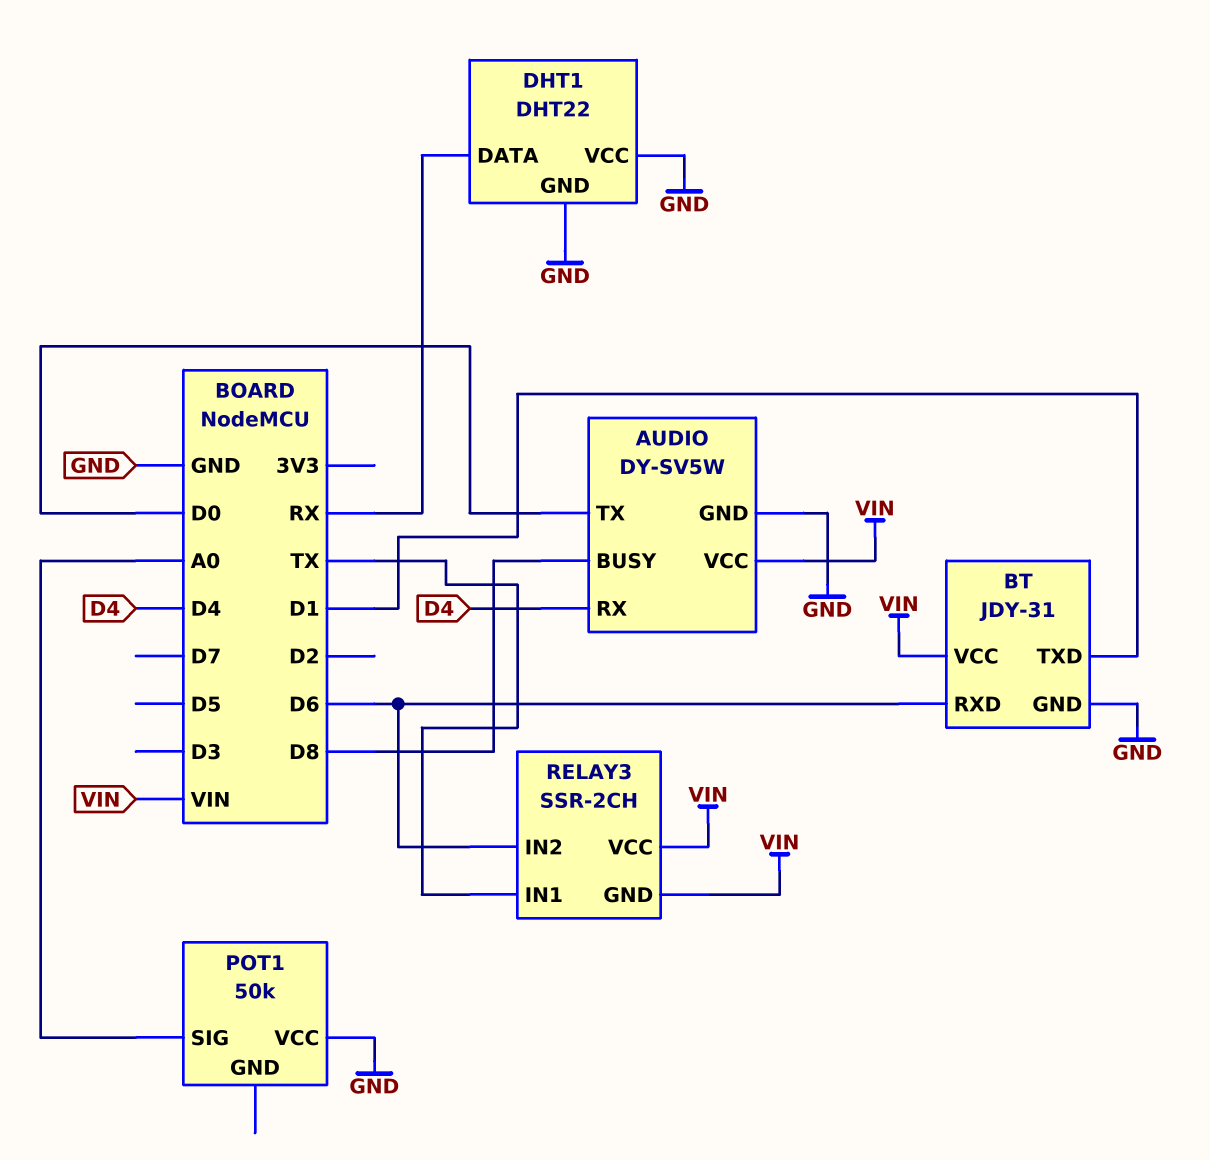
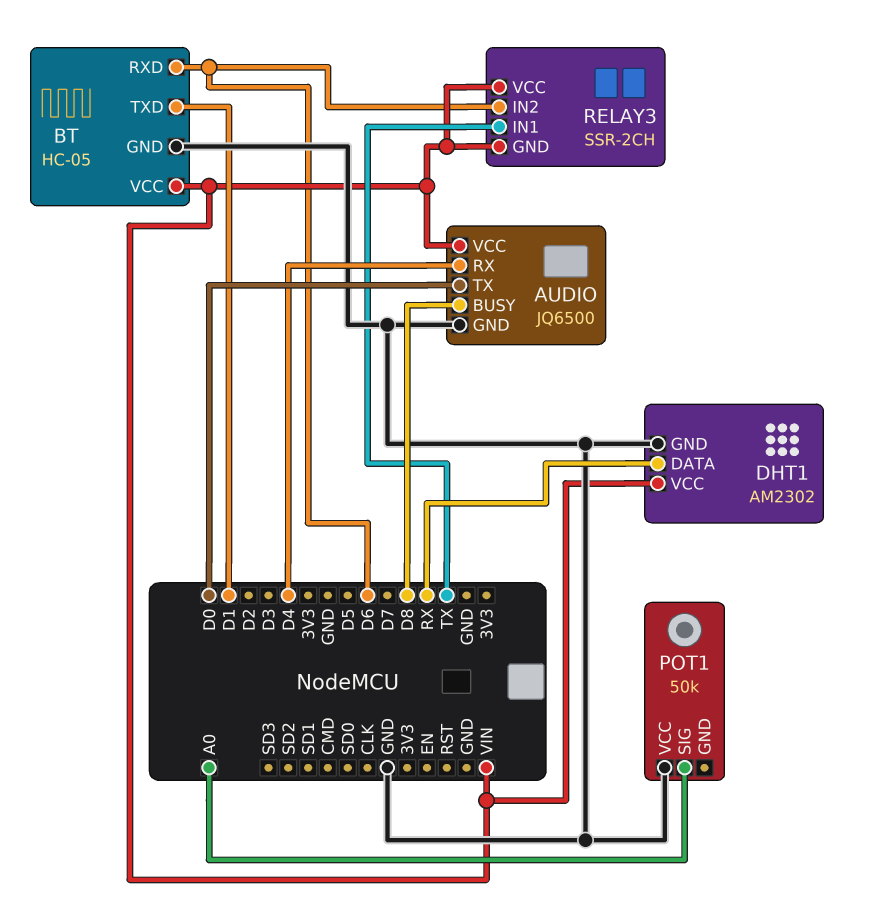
AUDIO: DY-SV5W -> JQ6500
BT: JDY-31 -> HC-05
DHT1: DHT22 -> AM2302
DHT1 pin VCC: GND -> VIN

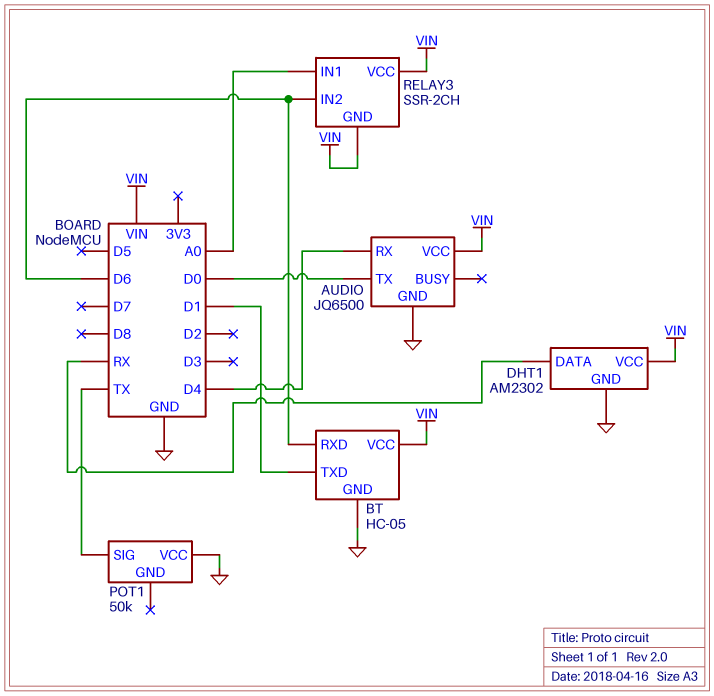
AUDIO pin BUSY: D8 -> none
POT1 pin SIG: A0 -> TX
RELAY3 pin IN1: TX -> A0

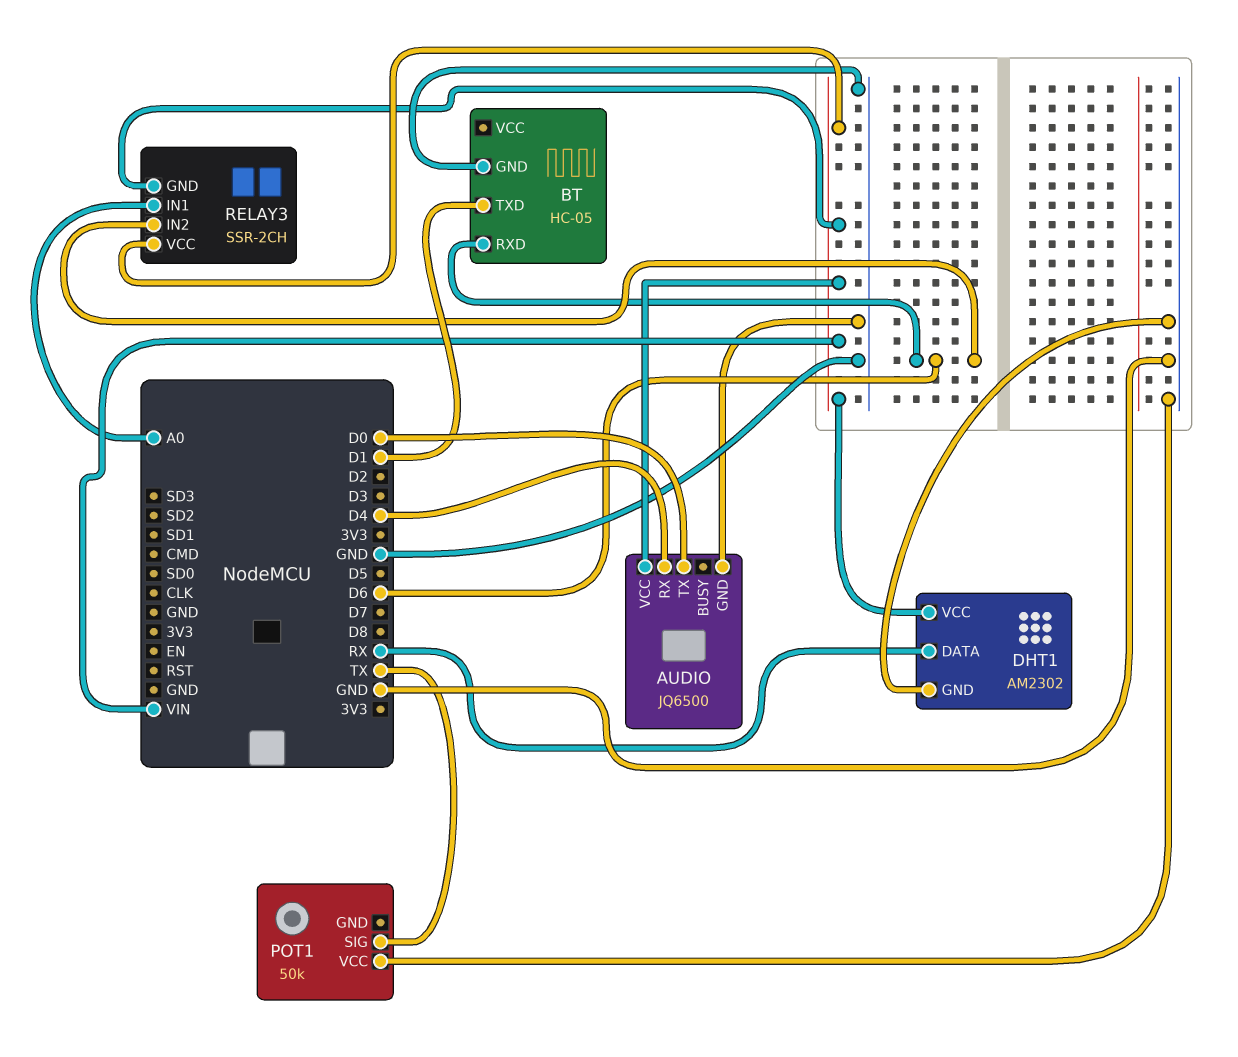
BT pin VCC: VIN -> none

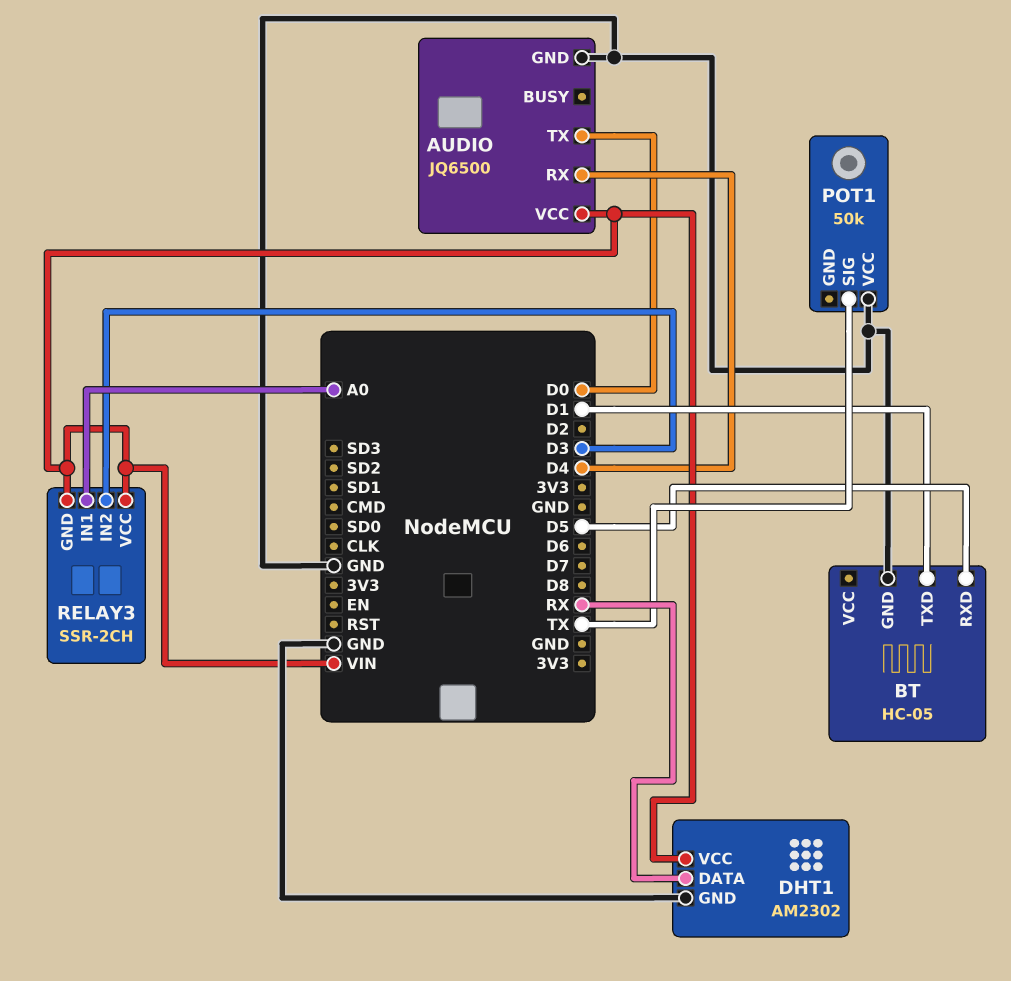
BT pin RXD: D6 -> D5
RELAY3 pin IN2: D6 -> D3

